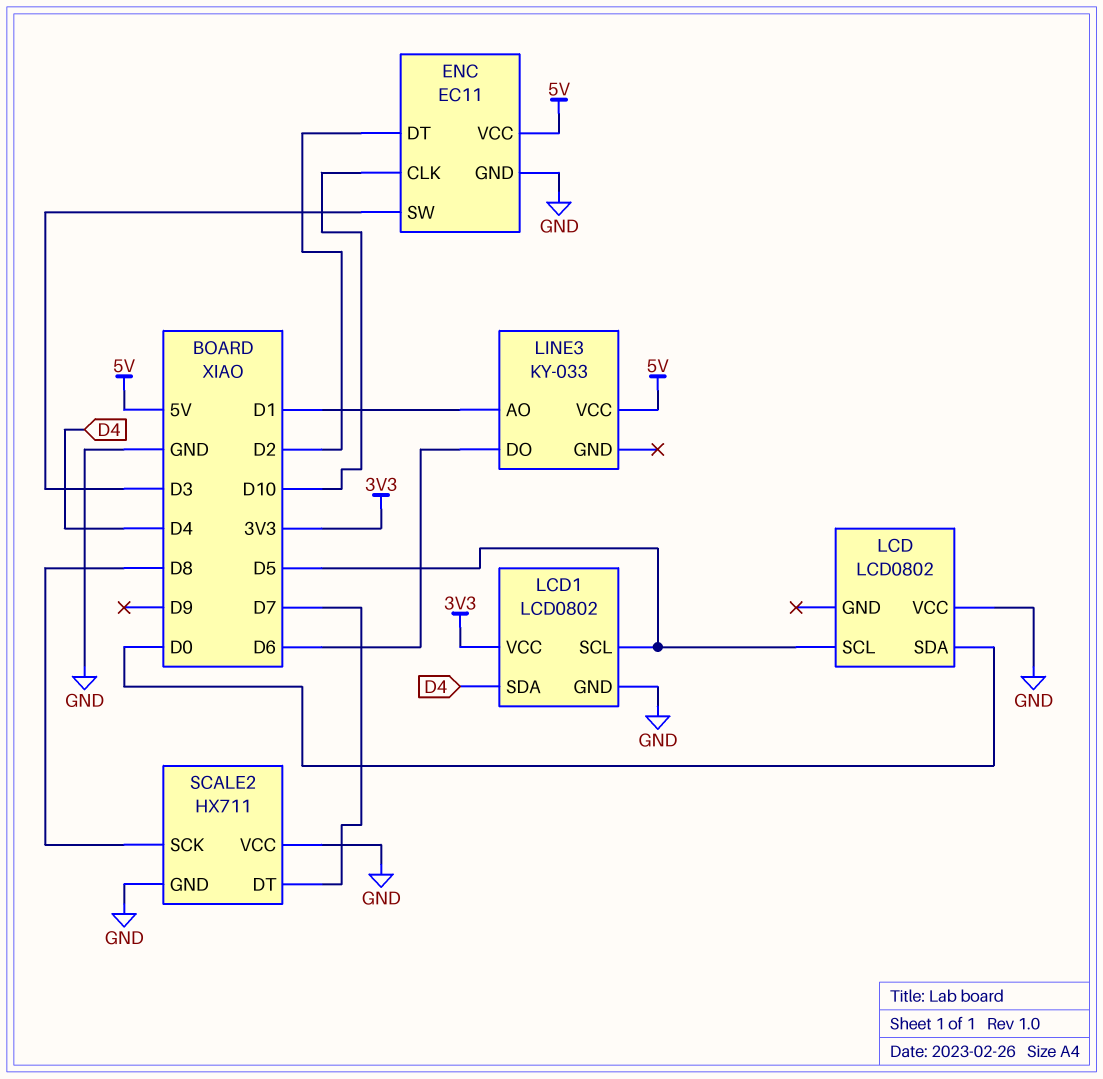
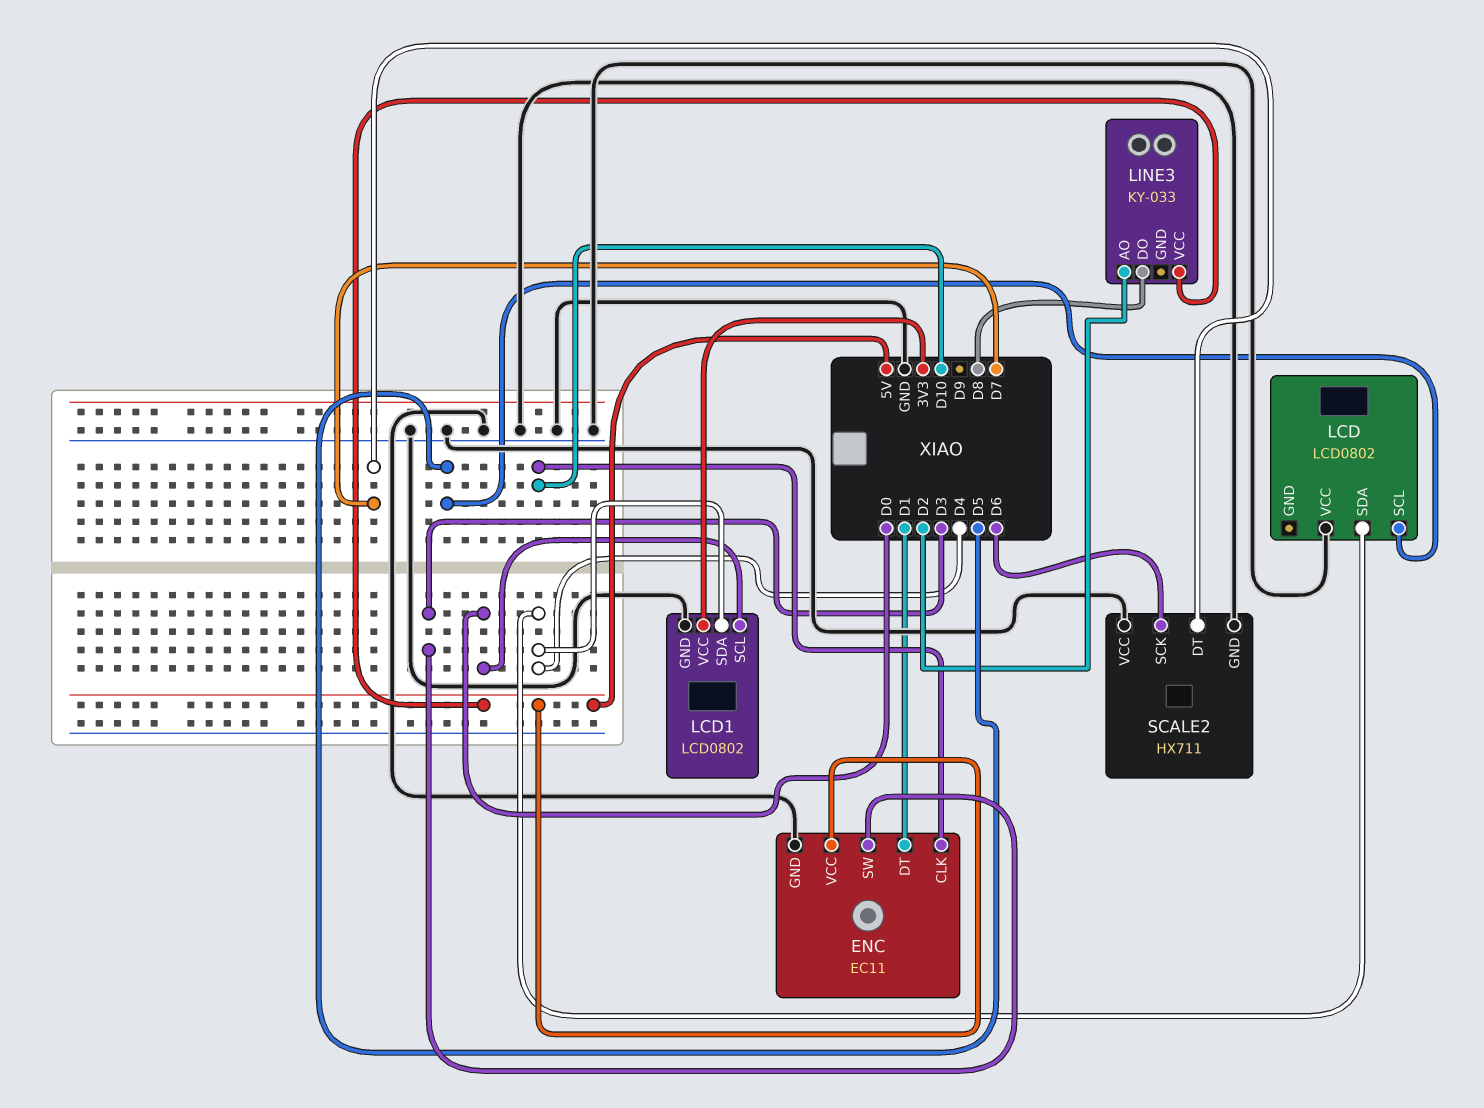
ENC pin DT: D2 -> D1
LCD pin SDA: D0 -> D4
LCD1 pin SCL: D5 -> D0
LINE3 pin AO: D1 -> D2
LINE3 pin DO: D6 -> D8
SCALE2 pin SCK: D8 -> D6

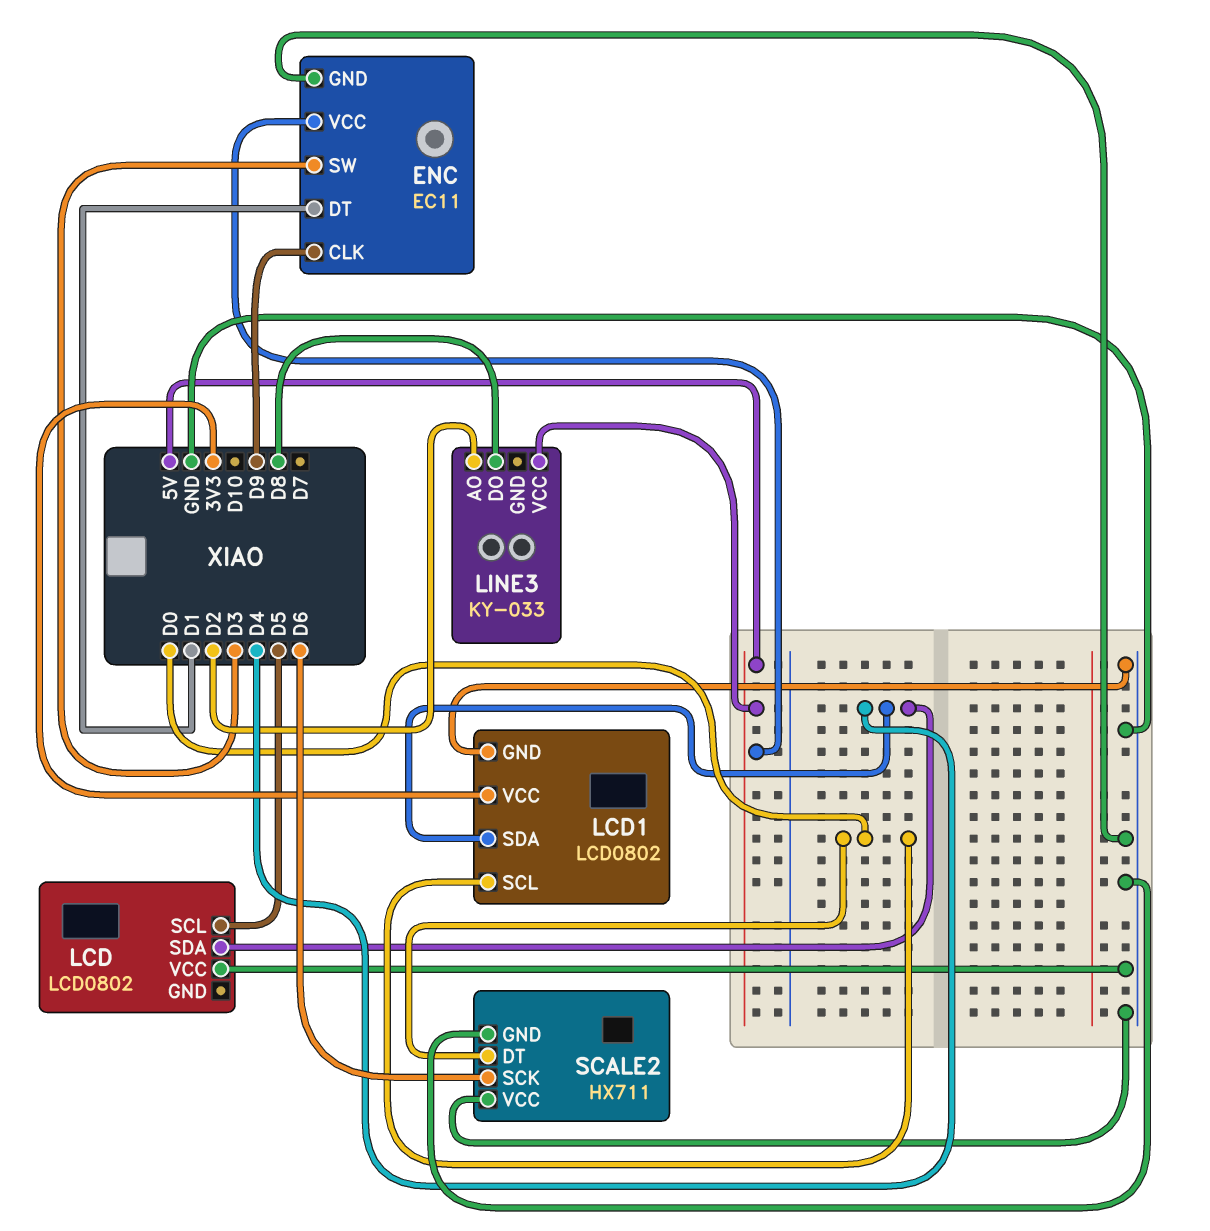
ENC pin CLK: D10 -> D9
SCALE2 pin DT: D7 -> D0

